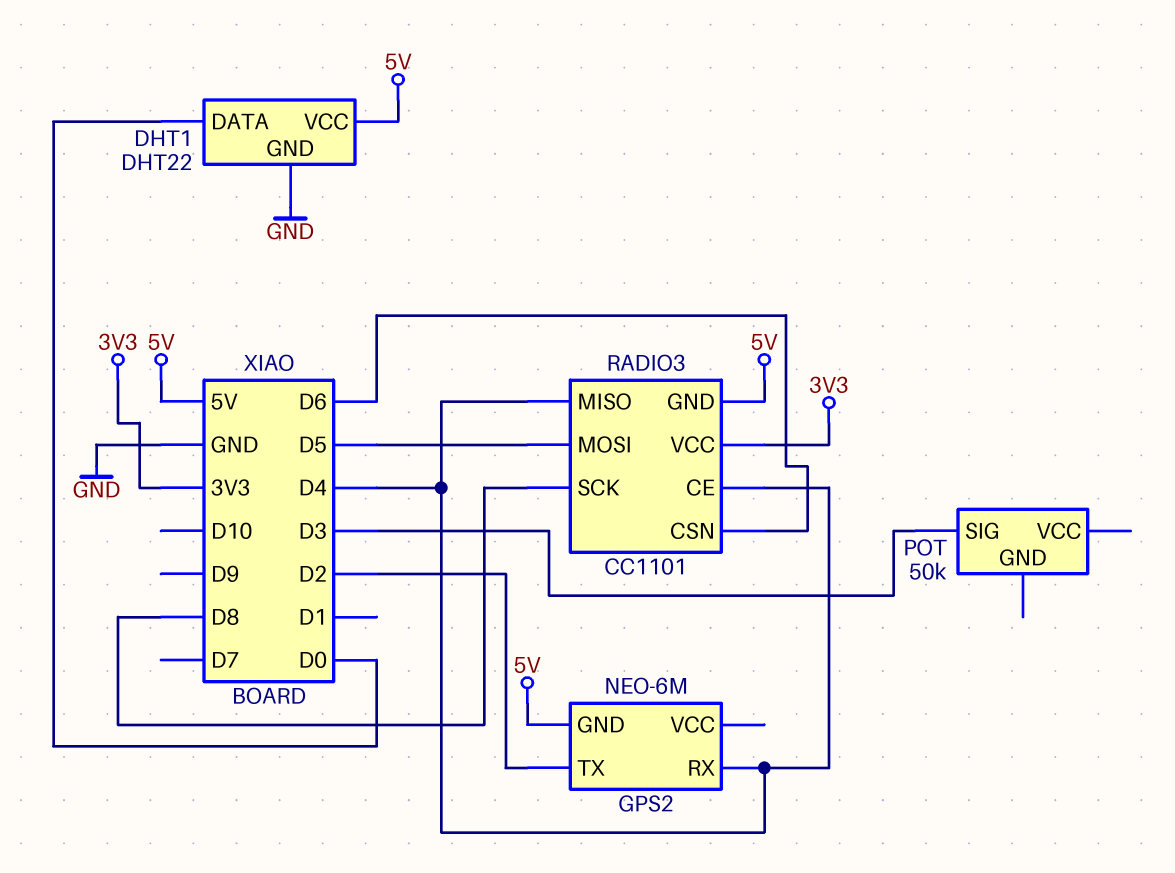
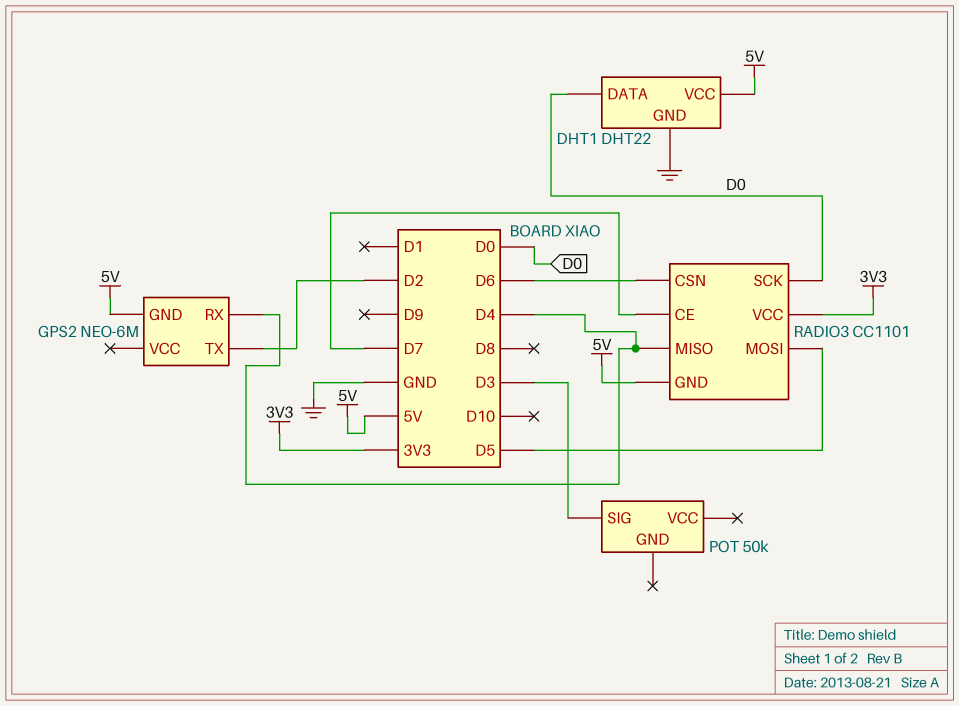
RADIO3 pin CE: D4 -> D7
RADIO3 pin SCK: D8 -> D0

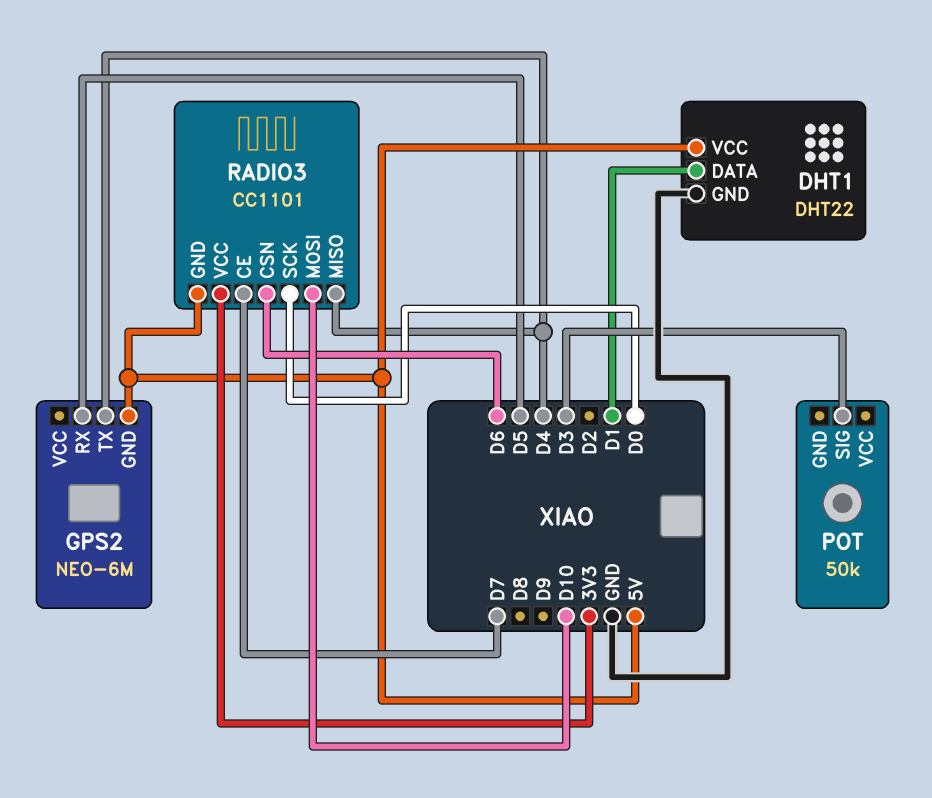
DHT1 pin DATA: D0 -> D1
GPS2 pin RX: D4 -> D5
GPS2 pin TX: D2 -> D4
RADIO3 pin MOSI: D5 -> D10

